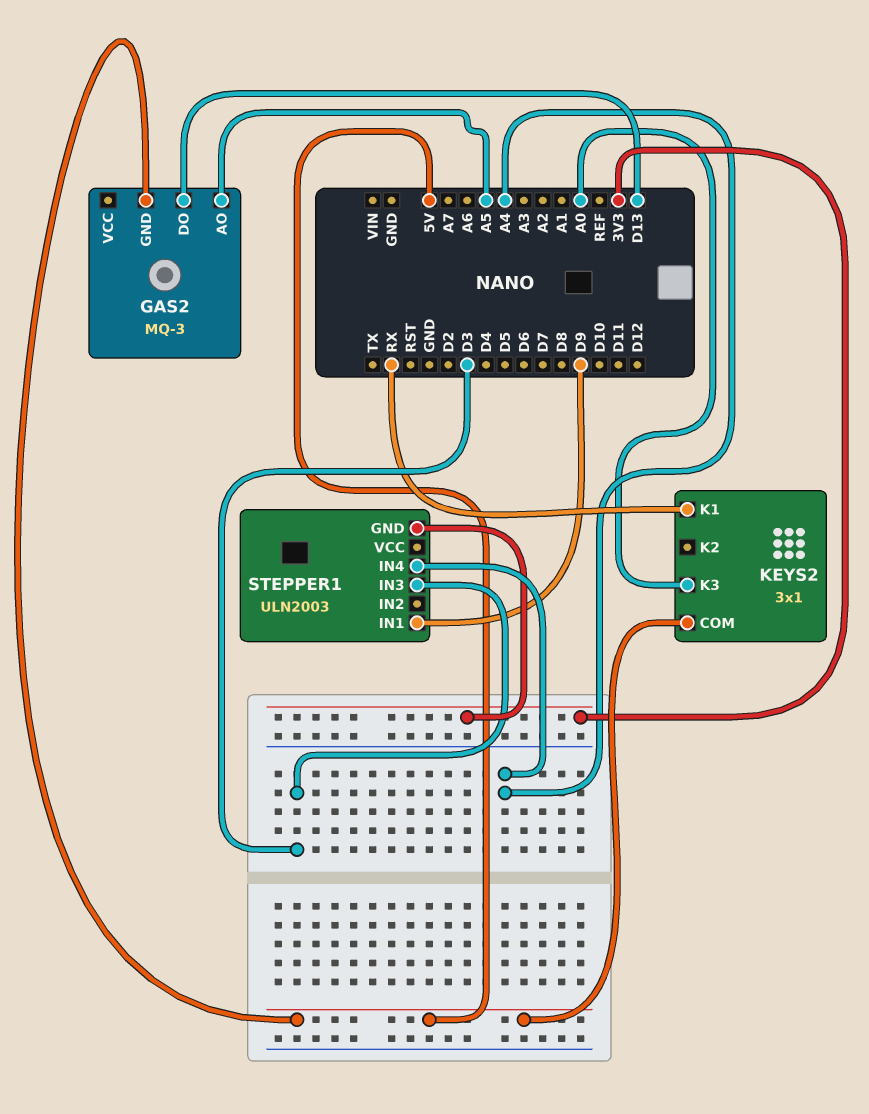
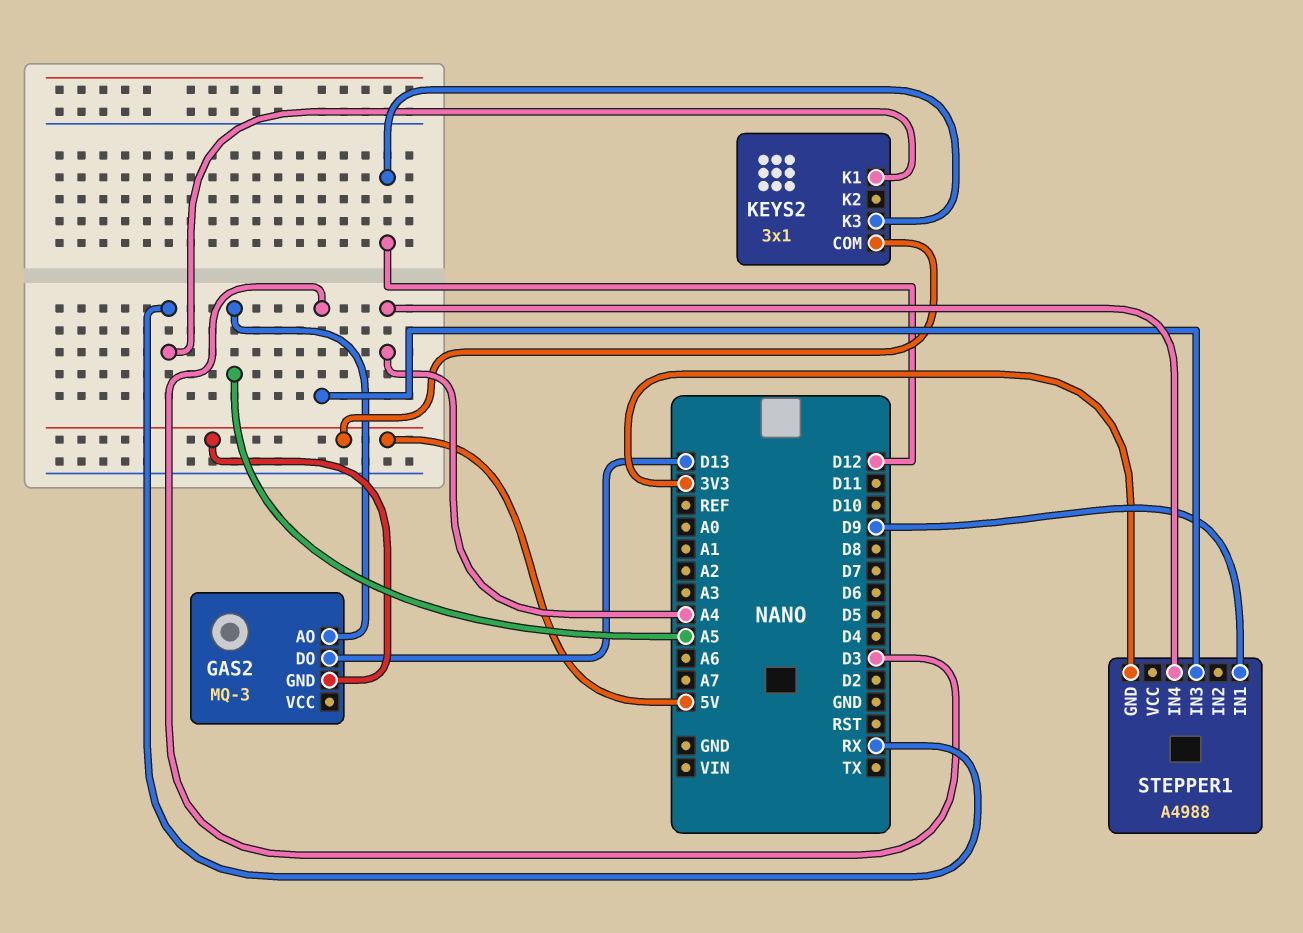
KEYS2 pin K3: A0 -> D12
STEPPER1: ULN2003 -> A4988

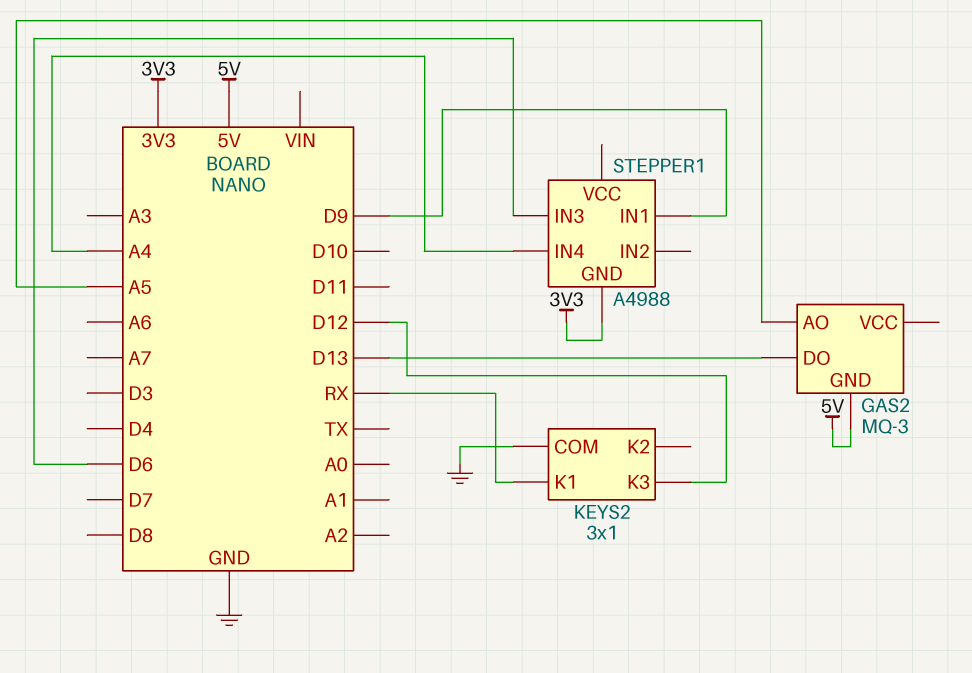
KEYS2 pin COM: 5V -> GND
STEPPER1 pin IN3: D3 -> D6

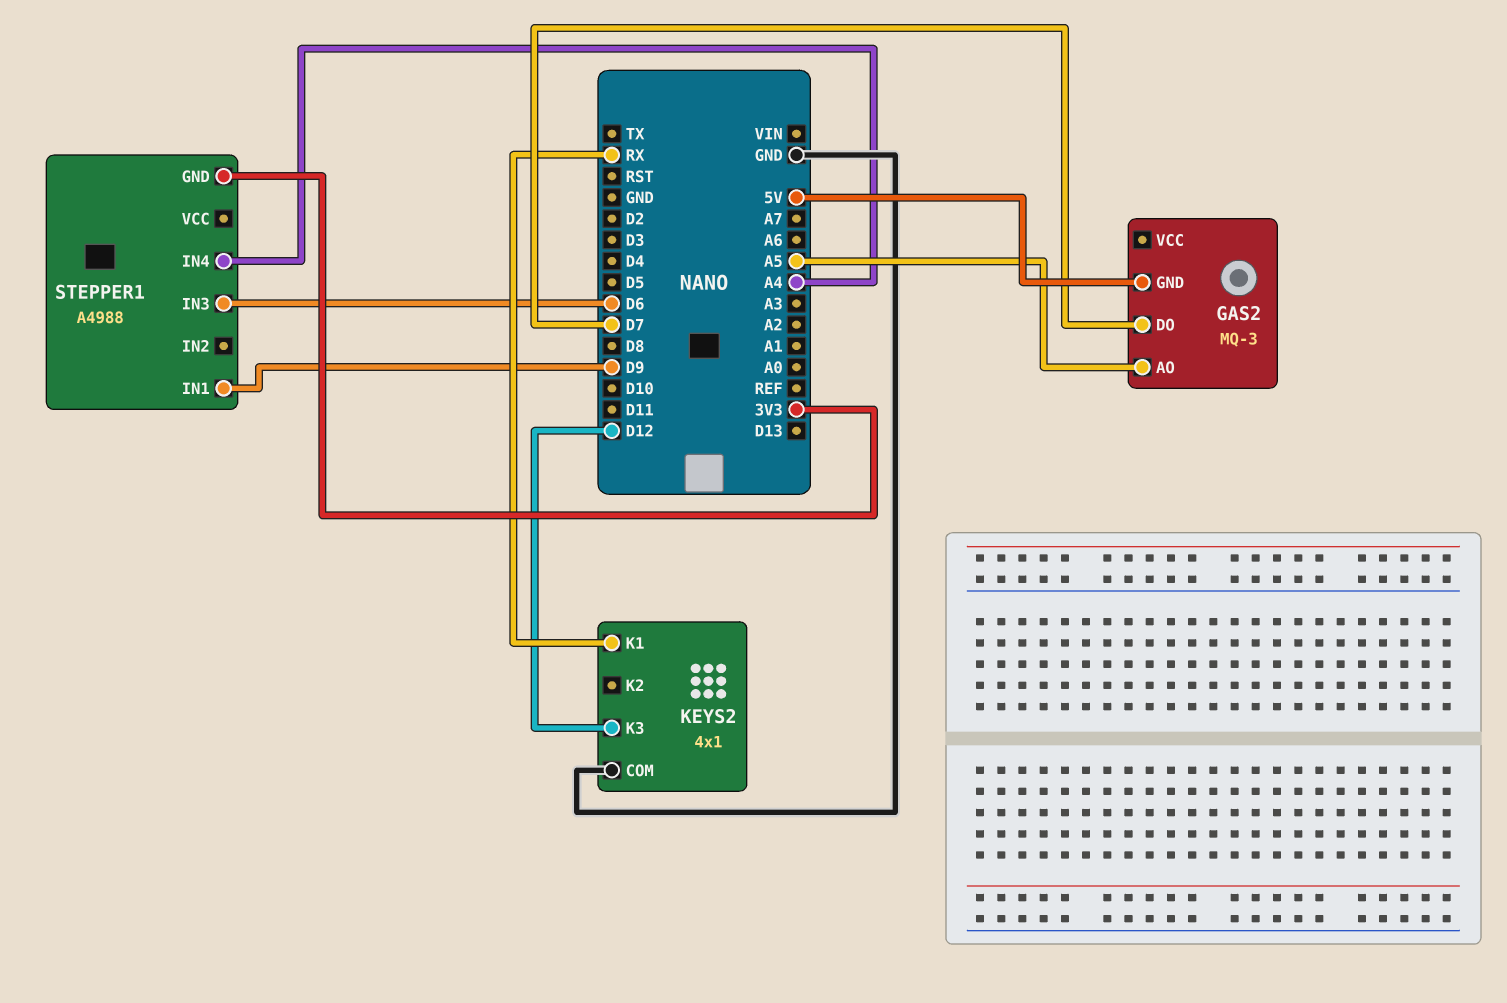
GAS2 pin DO: D13 -> D7
KEYS2: 3x1 -> 4x1

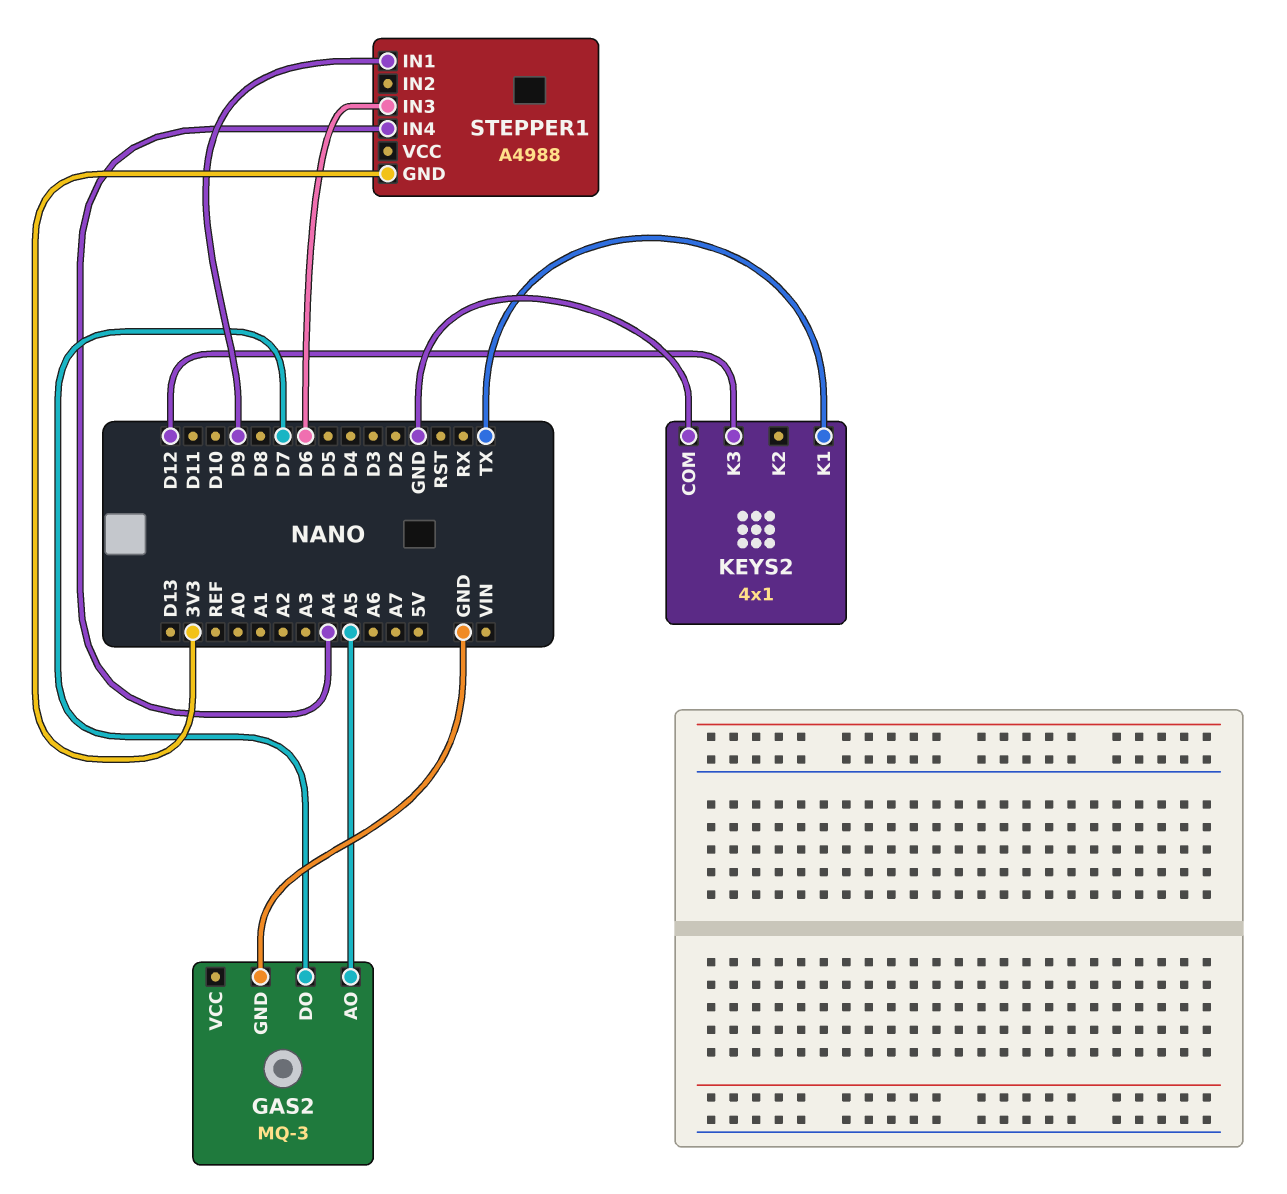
GAS2 pin GND: 5V -> GND
KEYS2 pin K1: RX -> TX

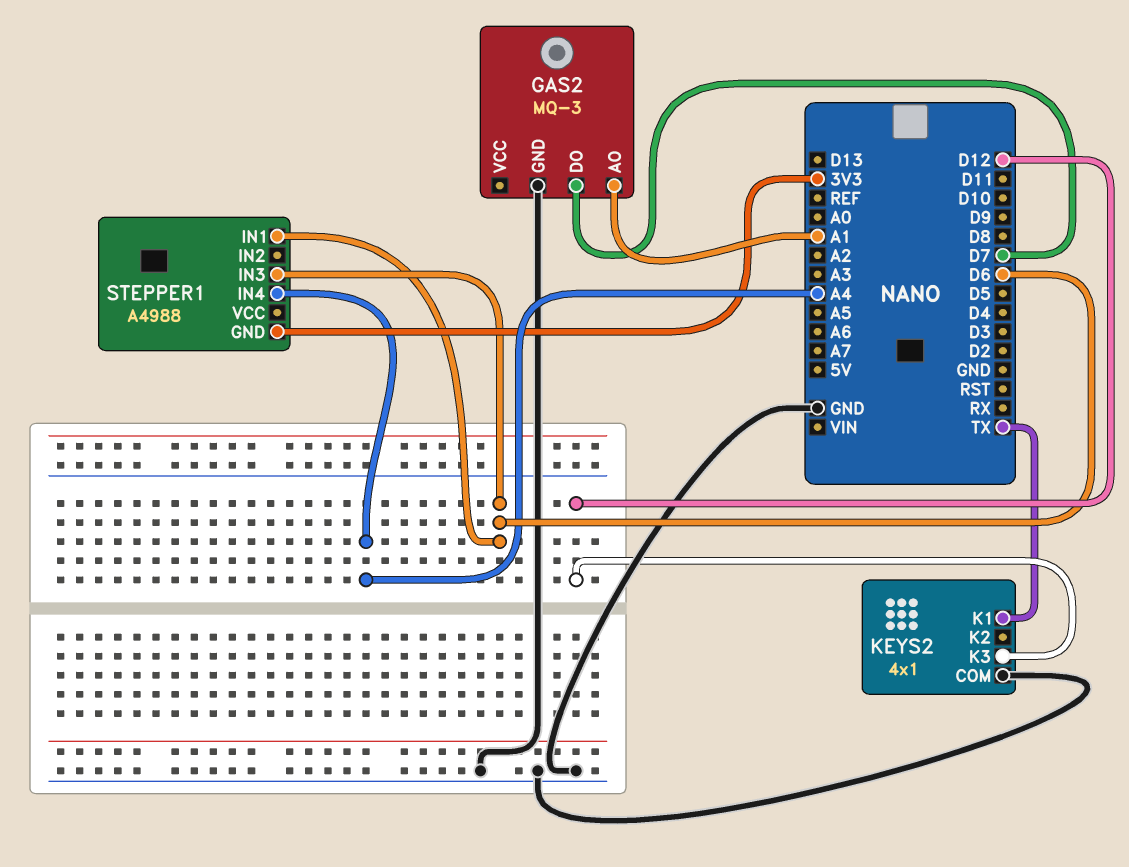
GAS2 pin AO: A5 -> A1
STEPPER1 pin IN1: D9 -> D6

